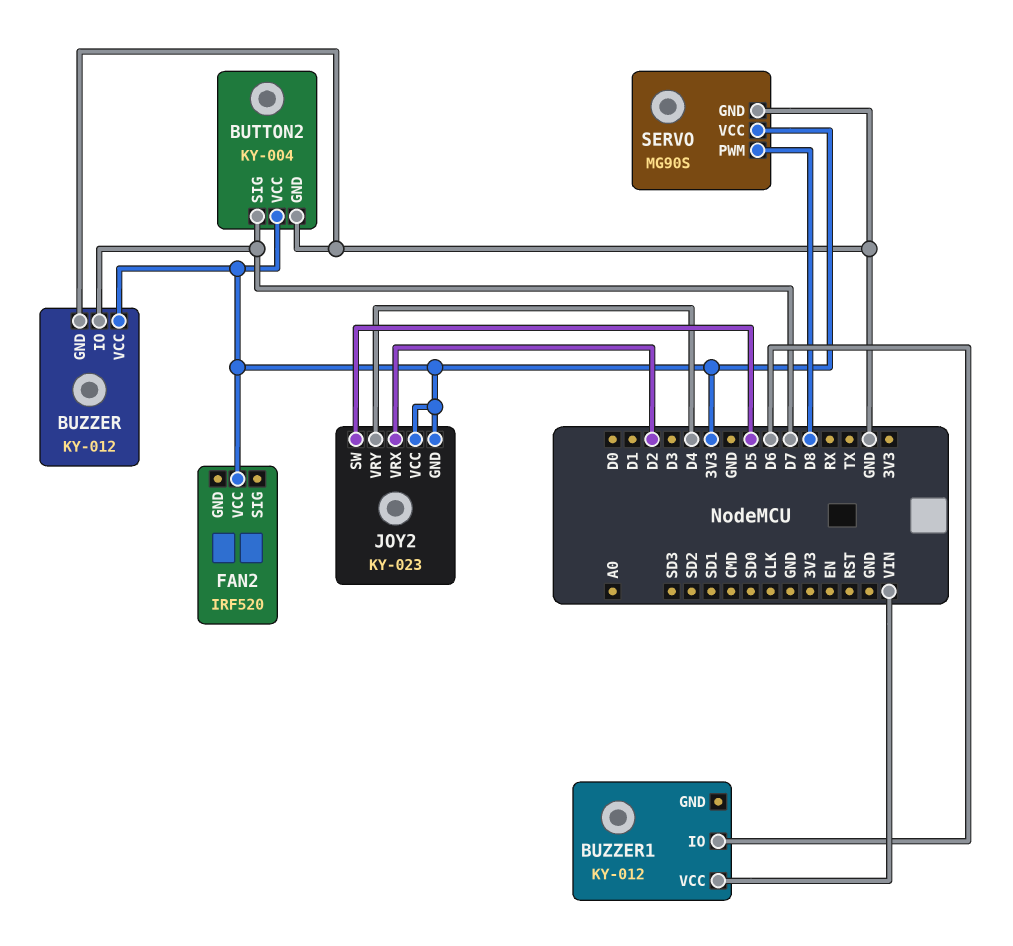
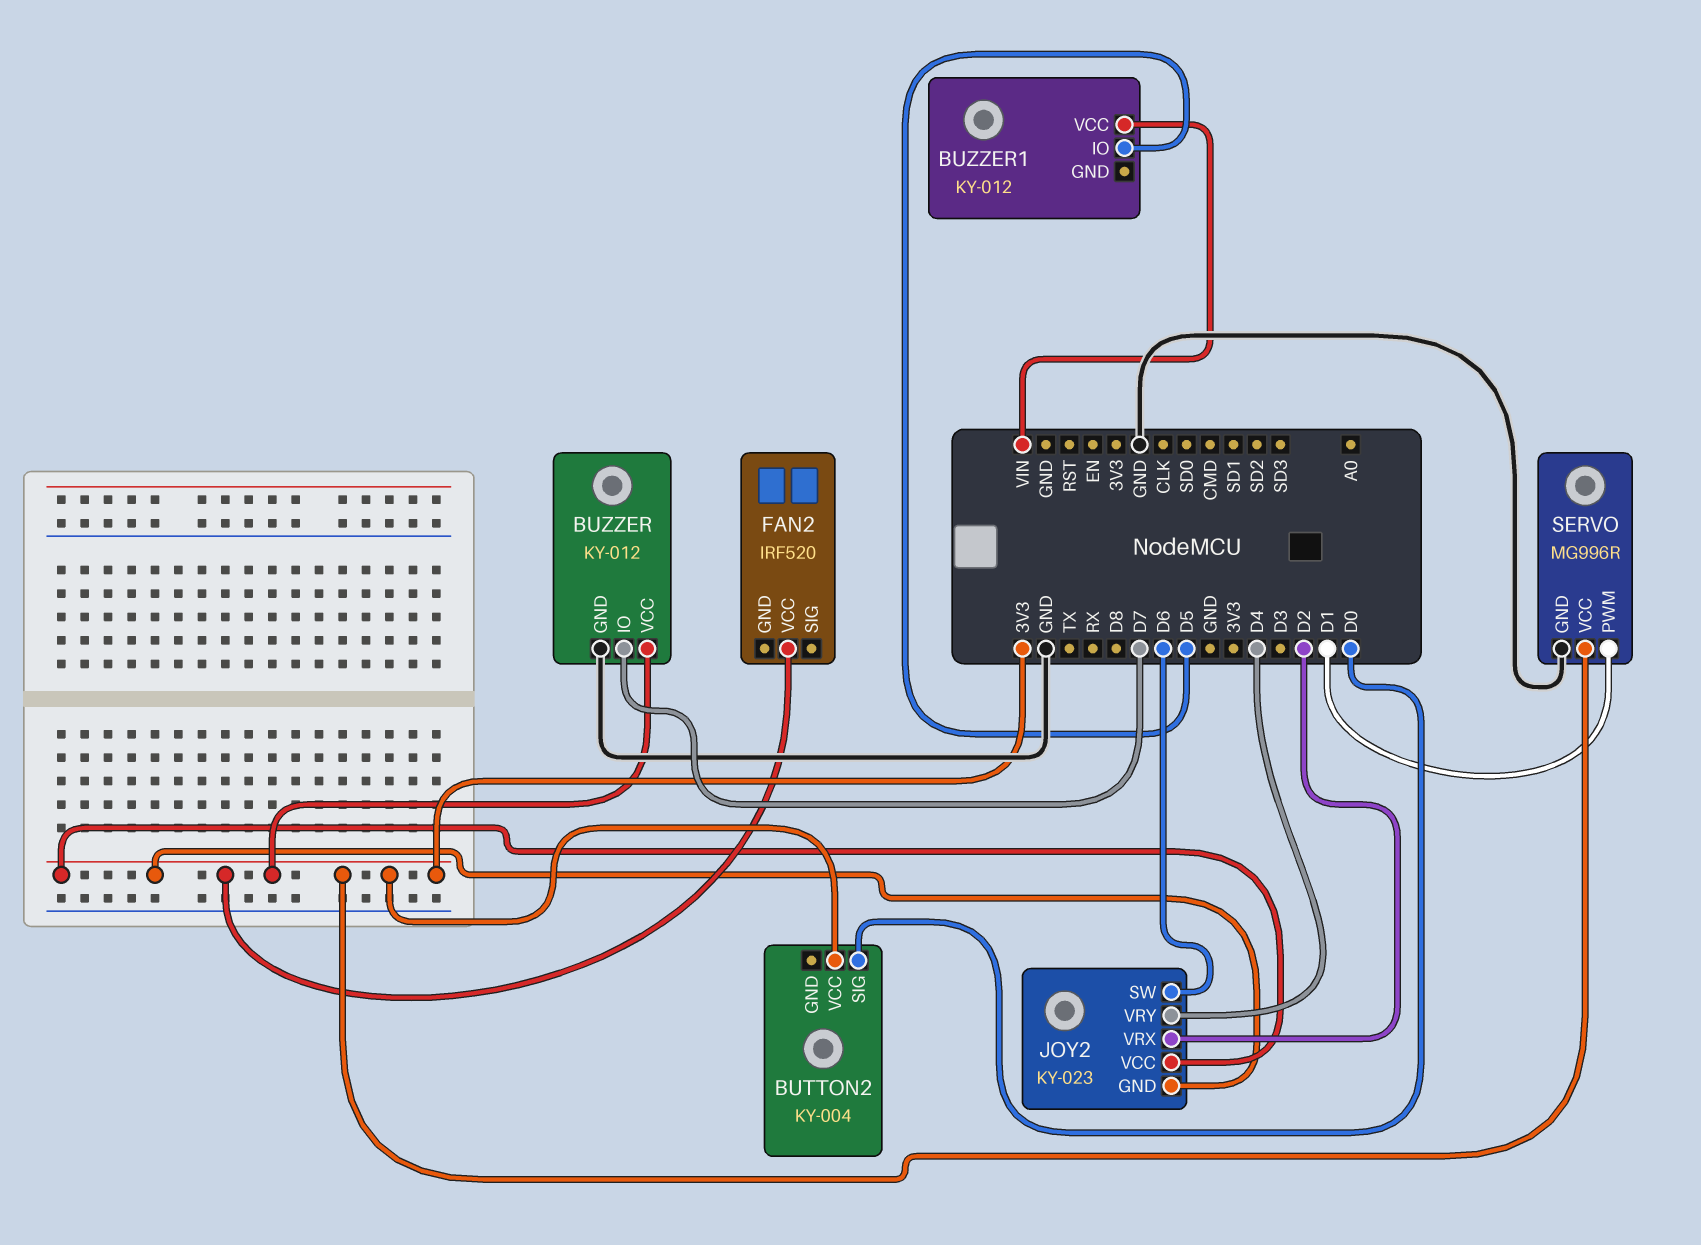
BUTTON2 pin GND: GND -> none
BUTTON2 pin SIG: D7 -> D0
BUZZER1 pin IO: D6 -> D5
JOY2 pin SW: D5 -> D6
SERVO: MG90S -> MG996R
SERVO pin PWM: D8 -> D1

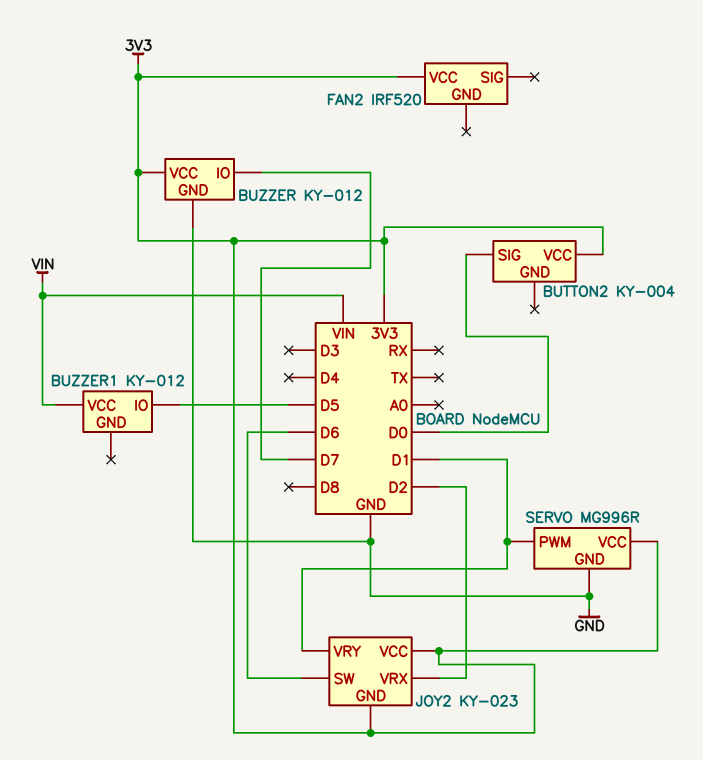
JOY2 pin VRY: D4 -> D1

